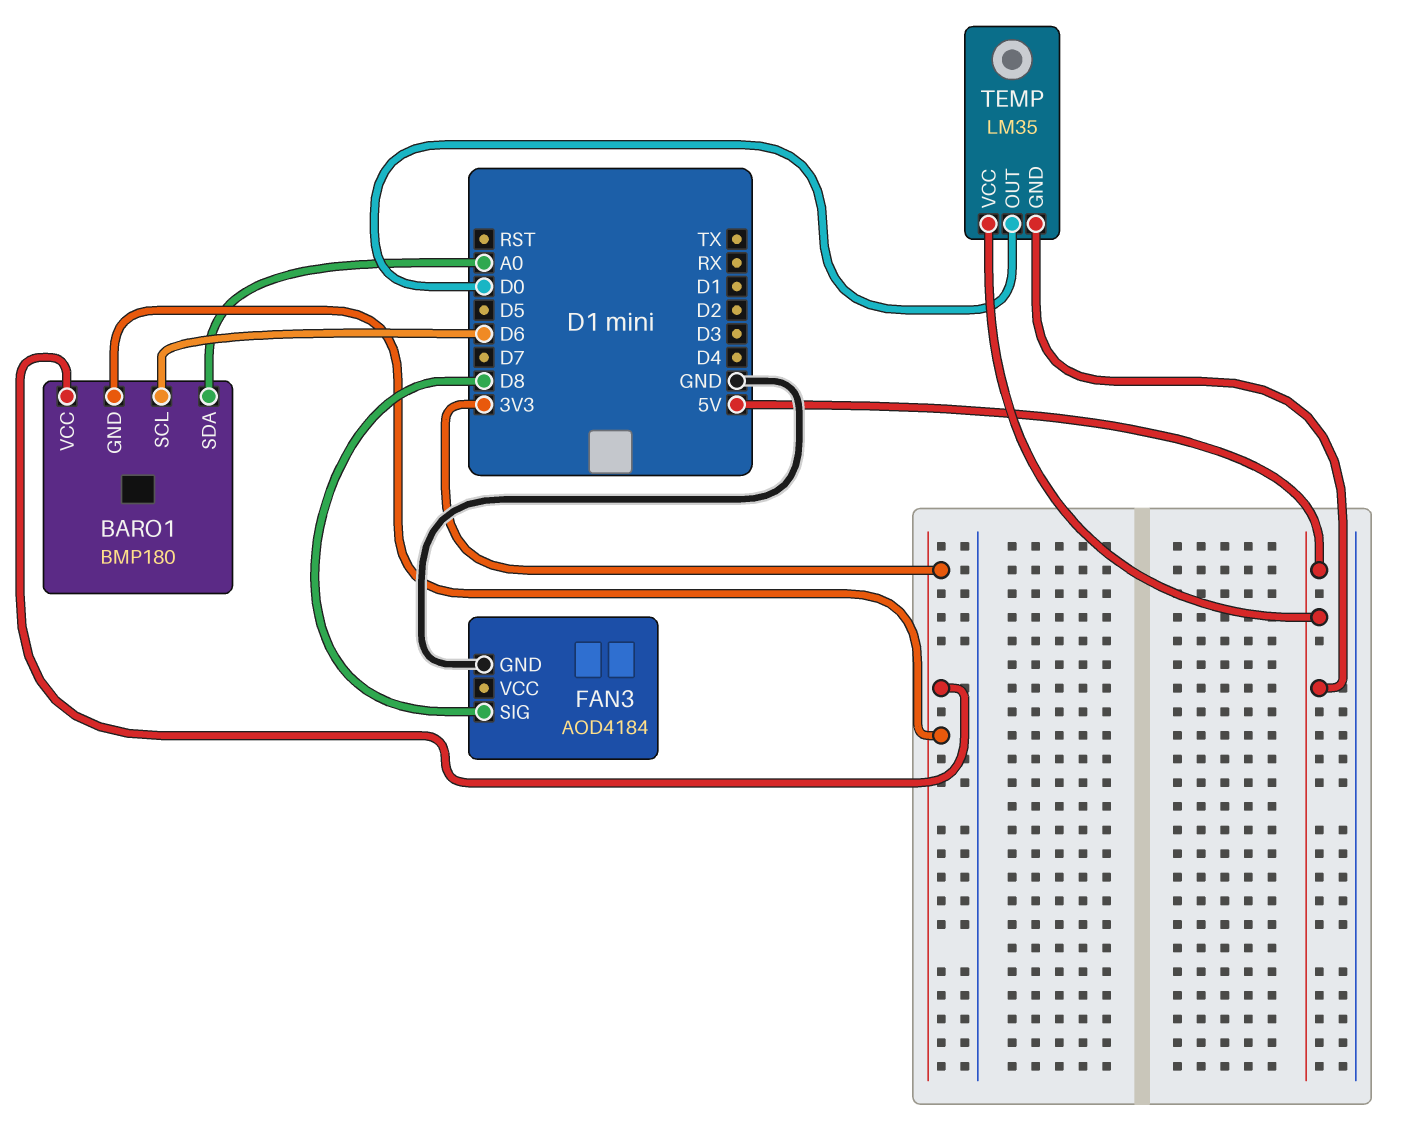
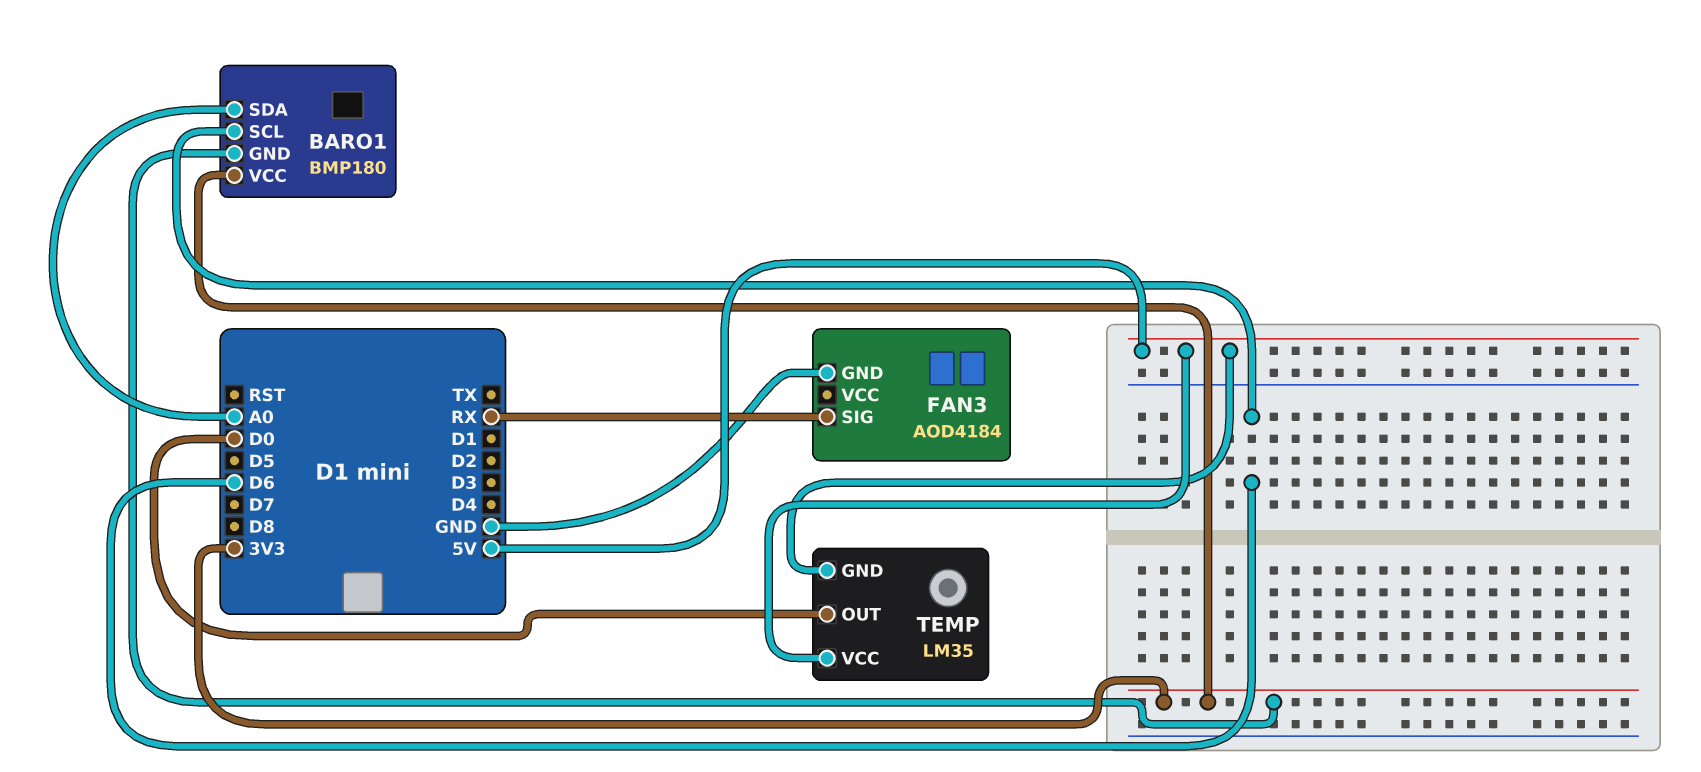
FAN3 pin SIG: D8 -> RX

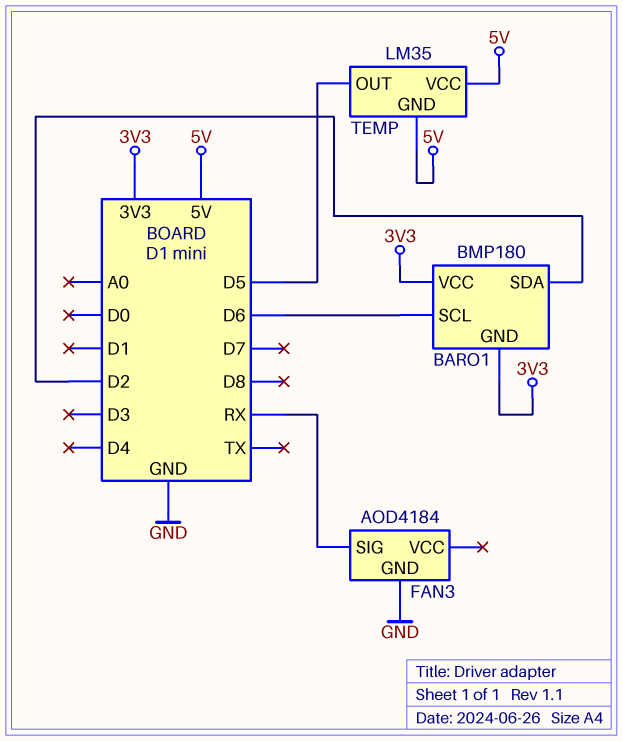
BARO1 pin SDA: A0 -> D2
TEMP pin OUT: D0 -> D5

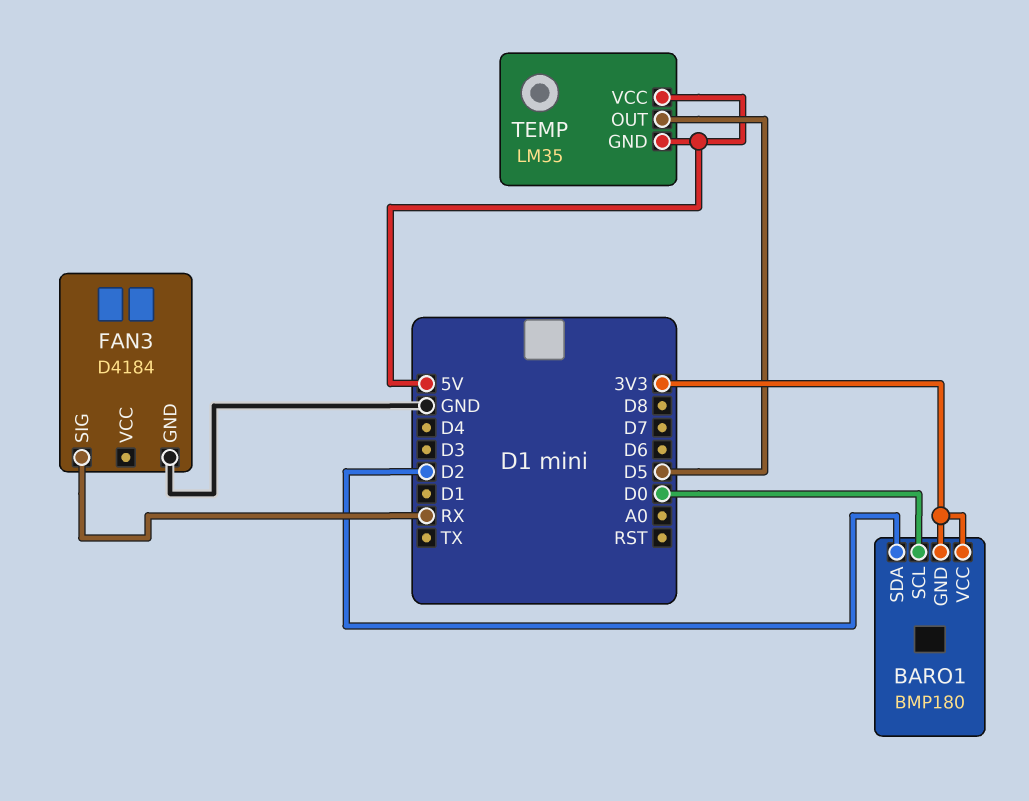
BARO1 pin SCL: D6 -> D0
FAN3: AOD4184 -> D4184

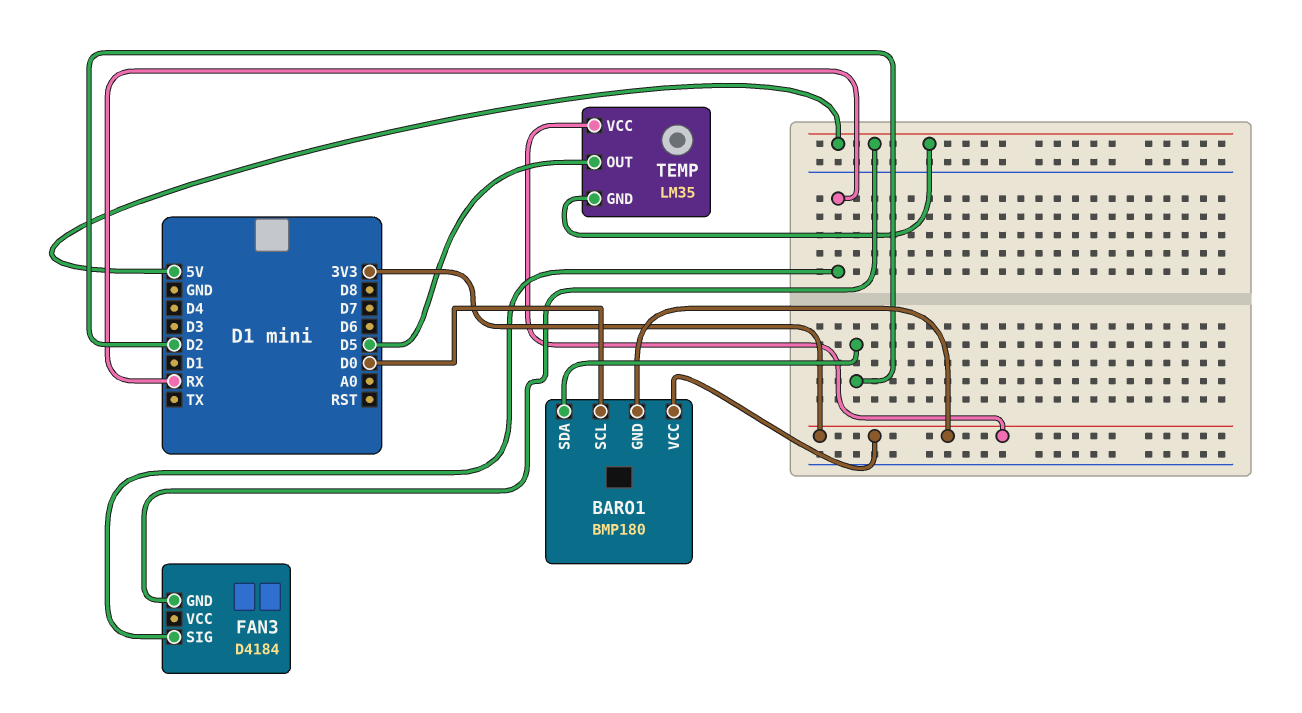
FAN3 pin GND: GND -> 5V
TEMP pin VCC: 5V -> 3V3

